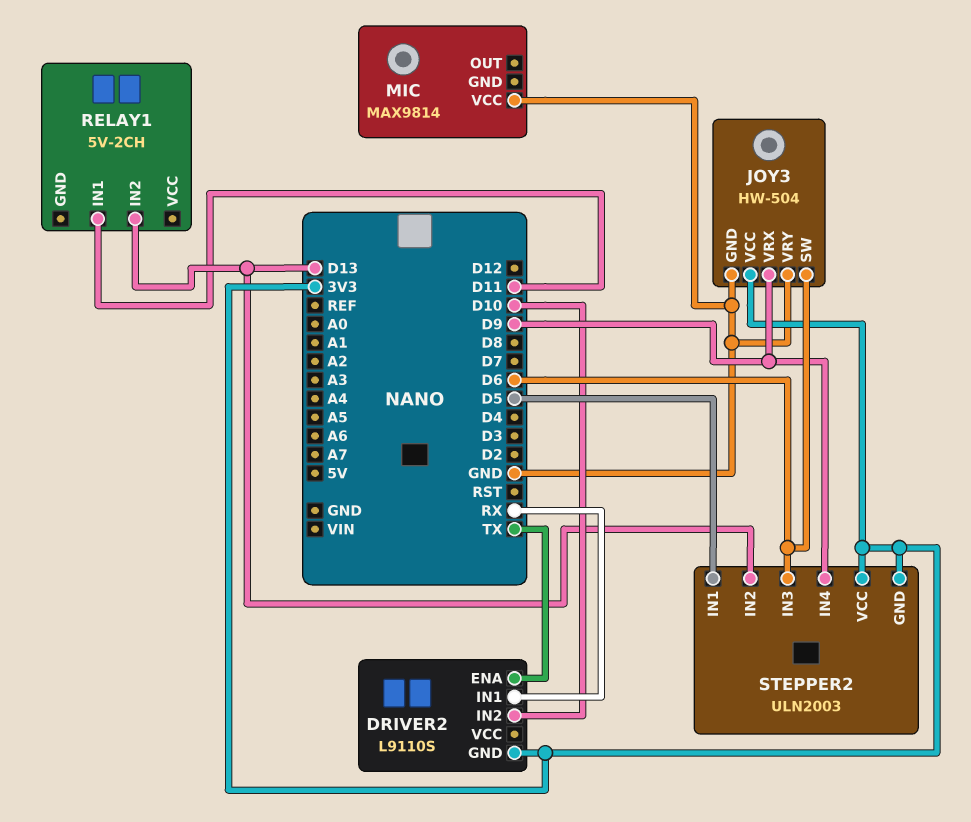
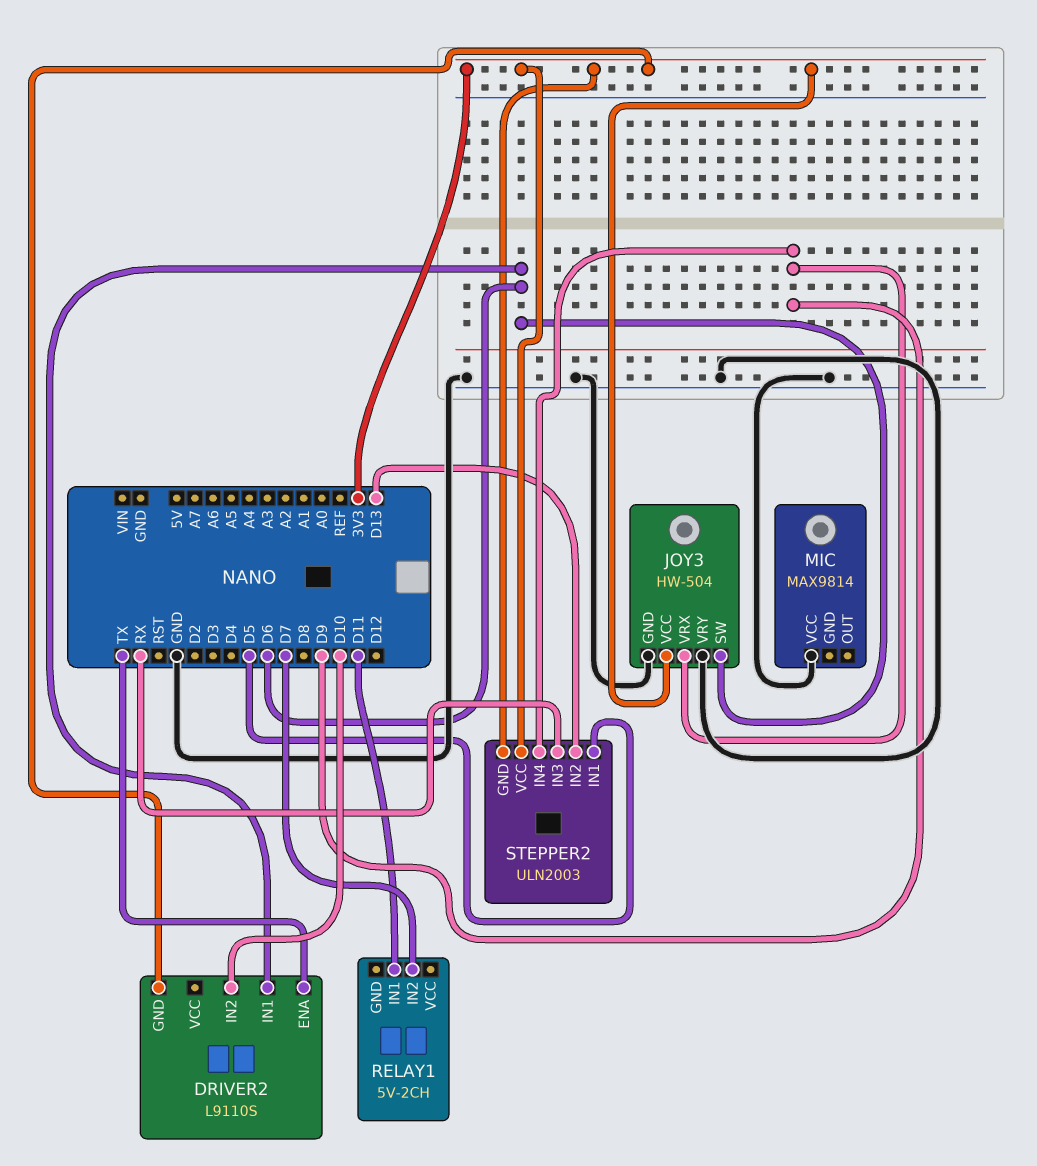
DRIVER2 pin IN1: RX -> D6
RELAY1 pin IN2: D13 -> D7
STEPPER2 pin IN3: D6 -> RX

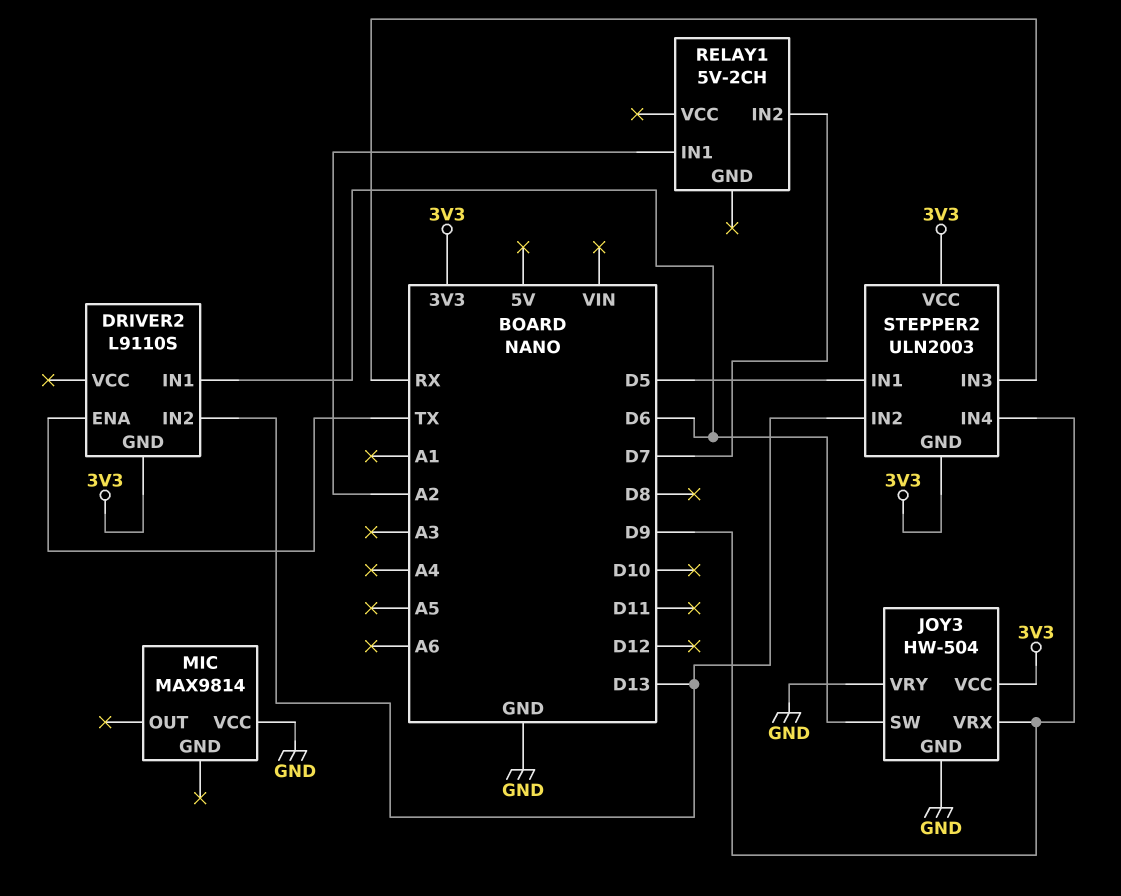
DRIVER2 pin IN2: D10 -> D13
RELAY1 pin IN1: D11 -> A2

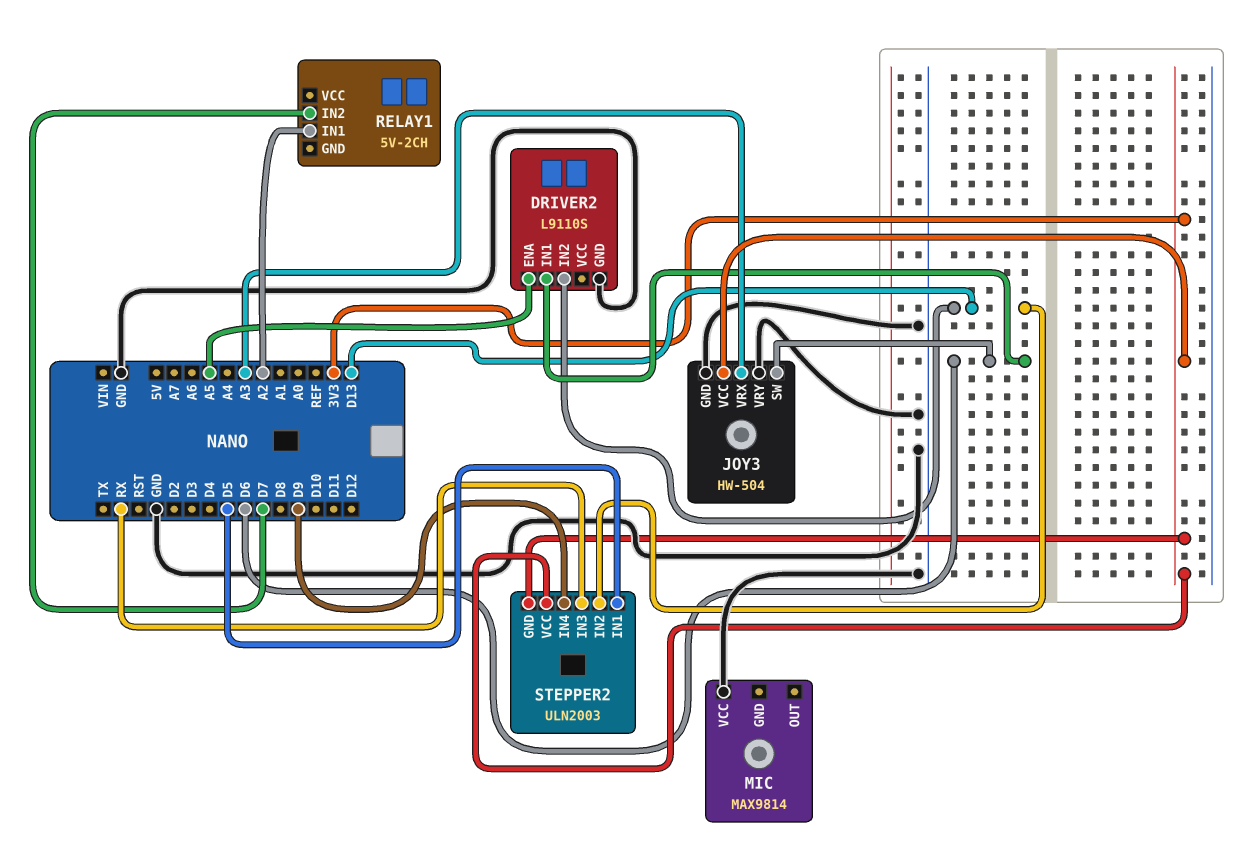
DRIVER2 pin ENA: TX -> A5
DRIVER2 pin GND: 3V3 -> GND
JOY3 pin VRX: D9 -> A3

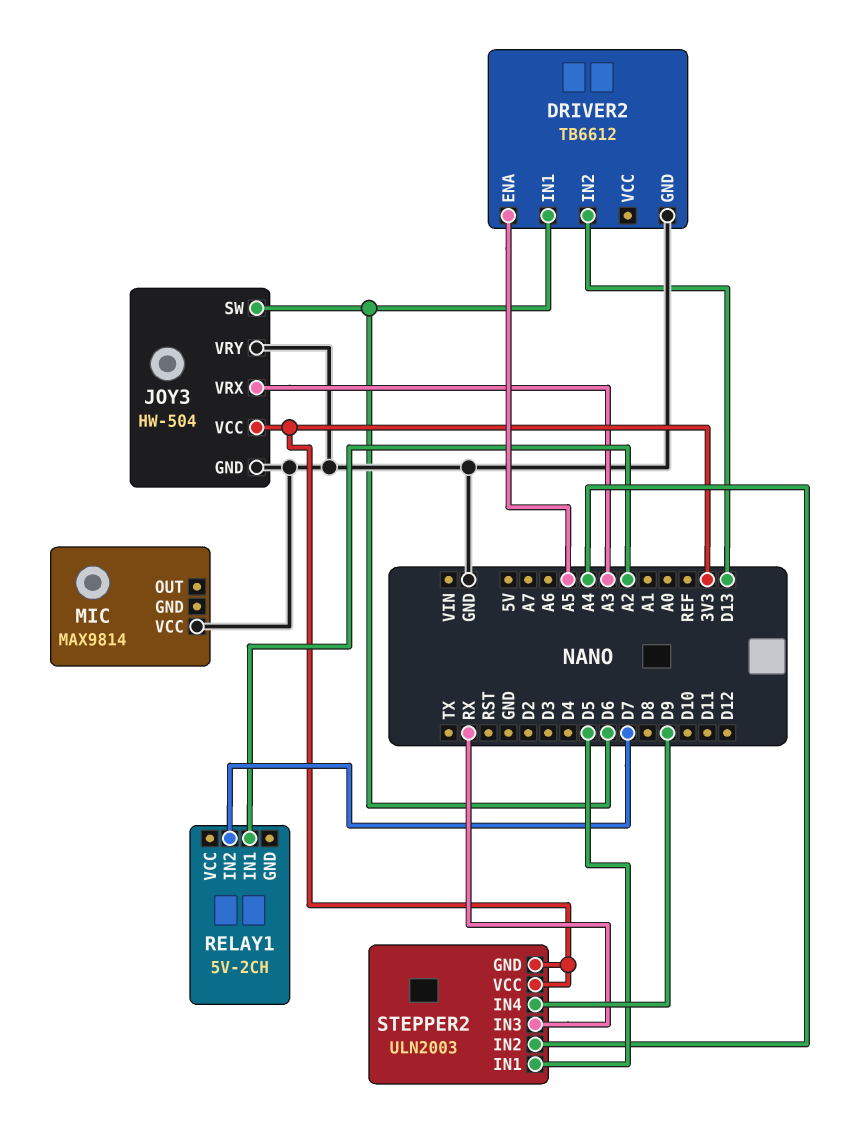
DRIVER2: L9110S -> TB6612
STEPPER2 pin IN2: D13 -> A4

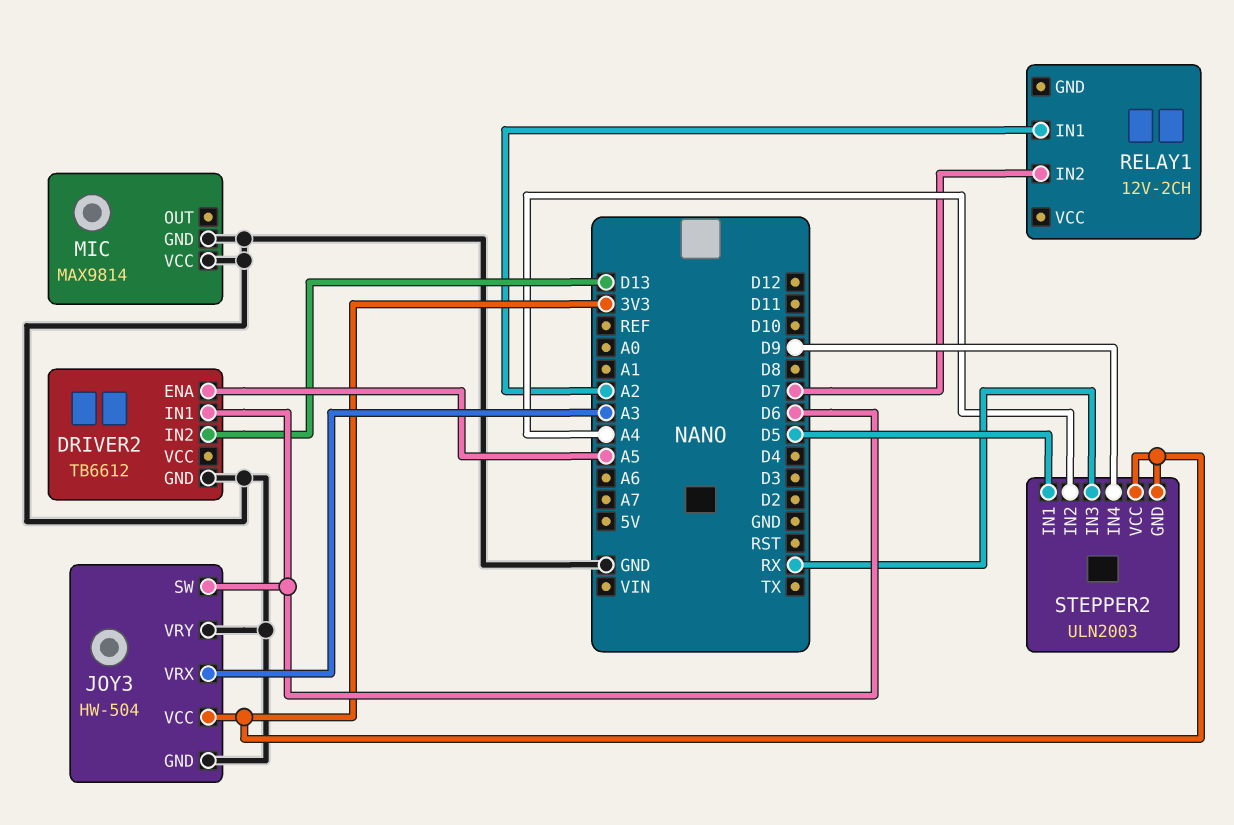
MIC pin GND: none -> GND
RELAY1: 5V-2CH -> 12V-2CH

